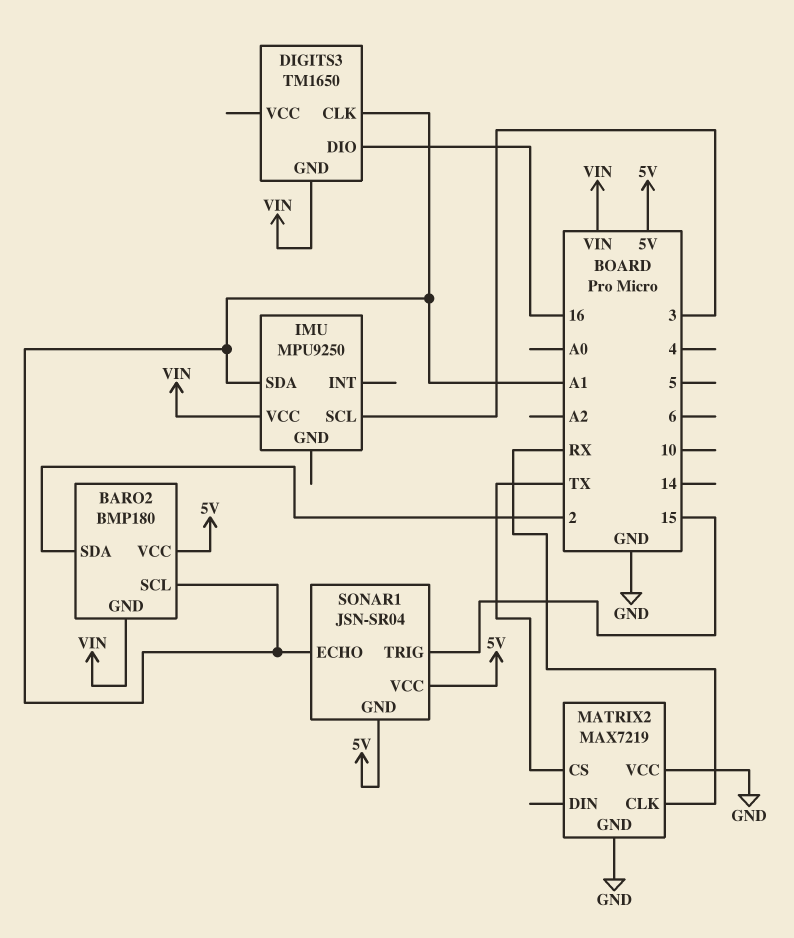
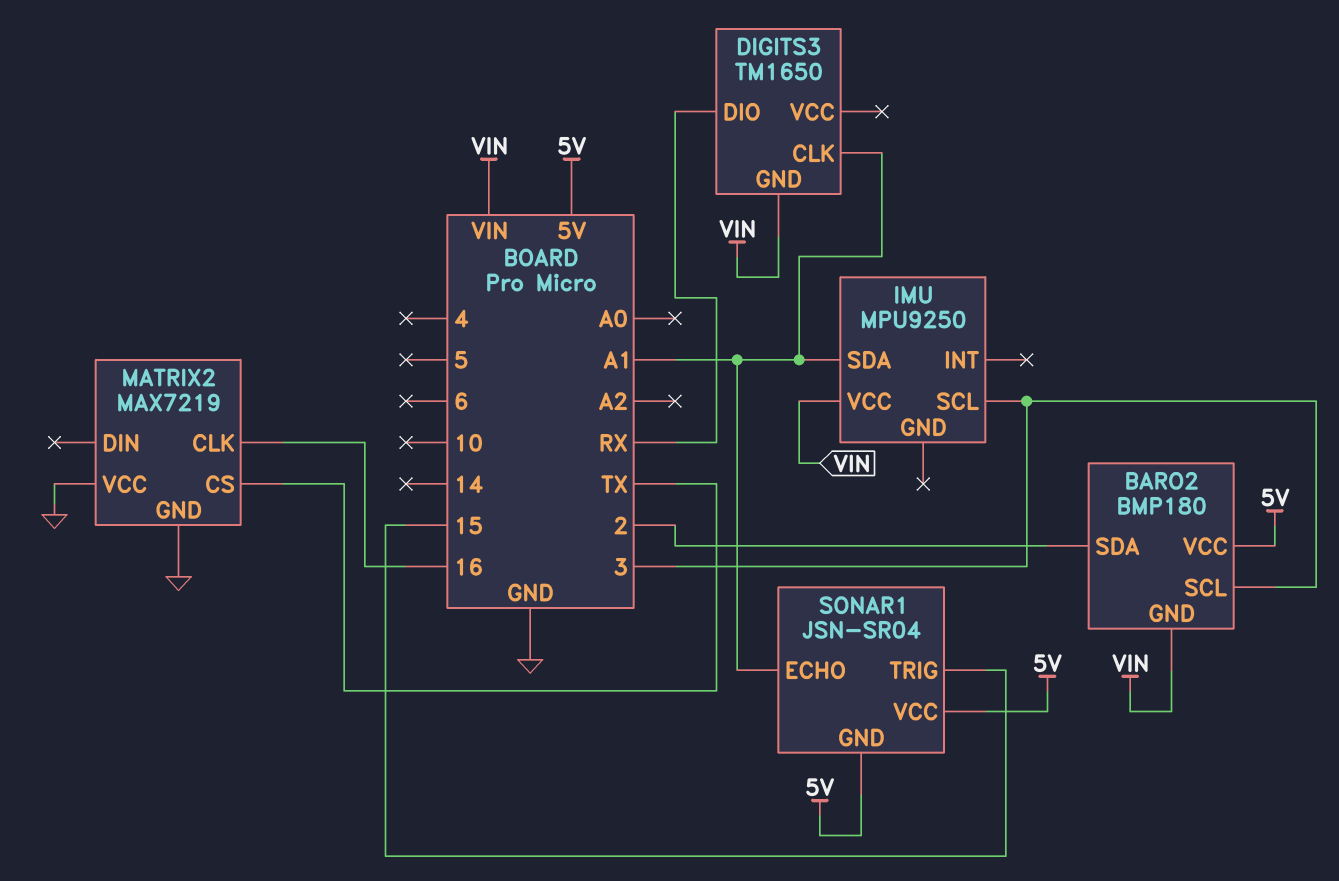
BARO2 pin SCL: A1 -> 3
DIGITS3 pin DIO: 16 -> RX
MATRIX2 pin CLK: RX -> 16

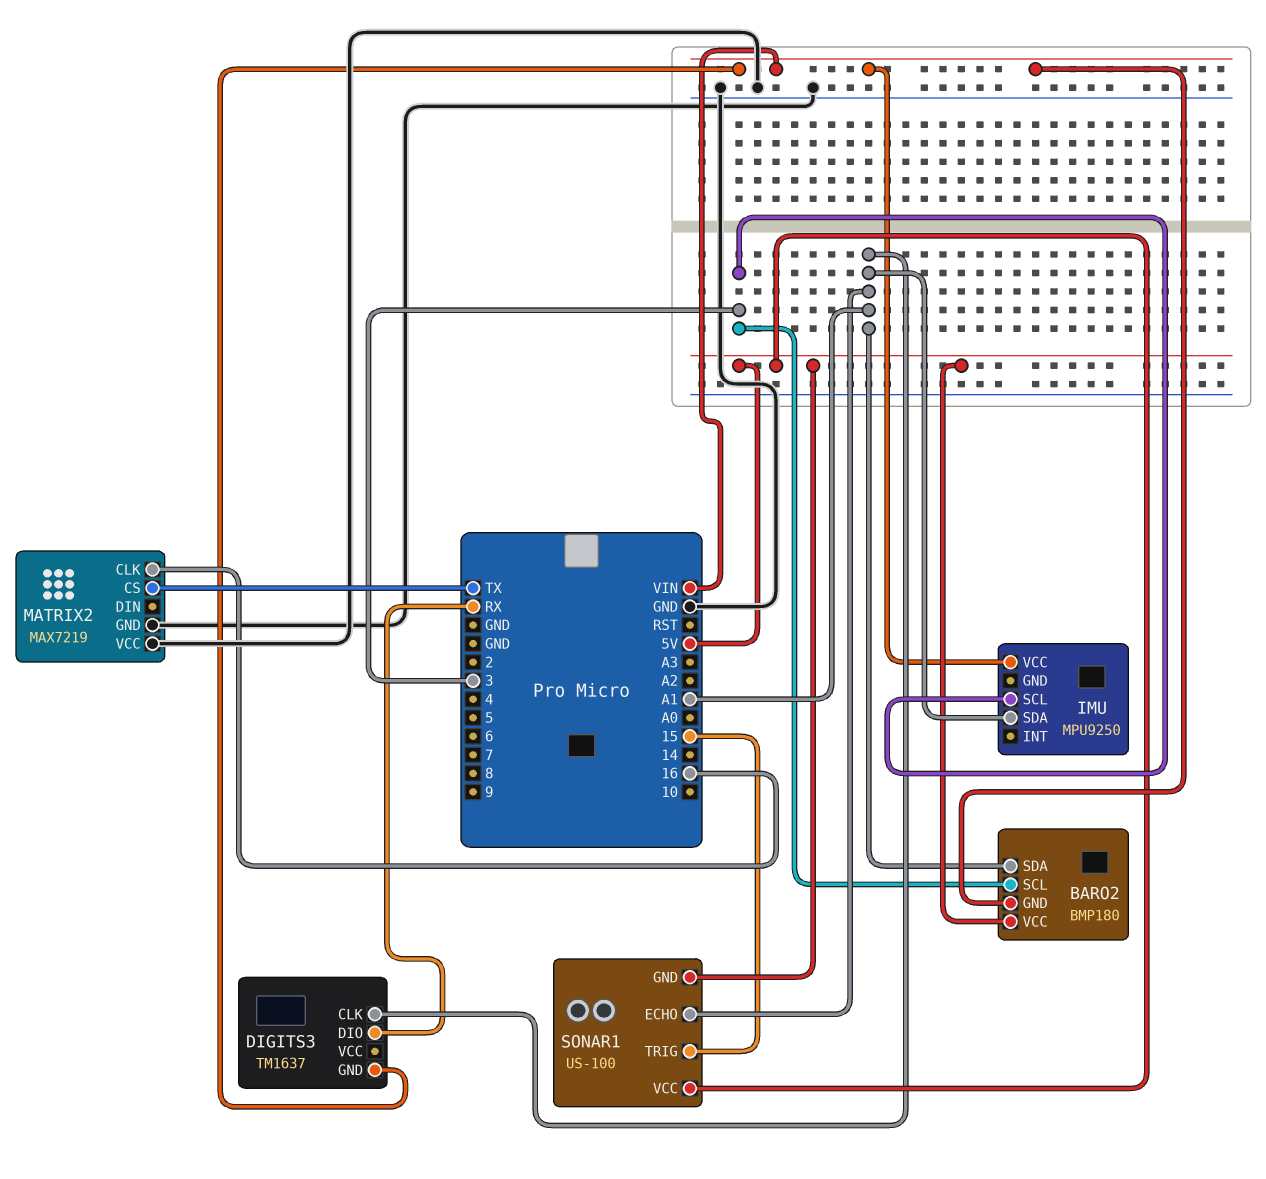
BARO2 pin SDA: 2 -> A1
DIGITS3: TM1650 -> TM1637
SONAR1: JSN-SR04 -> US-100

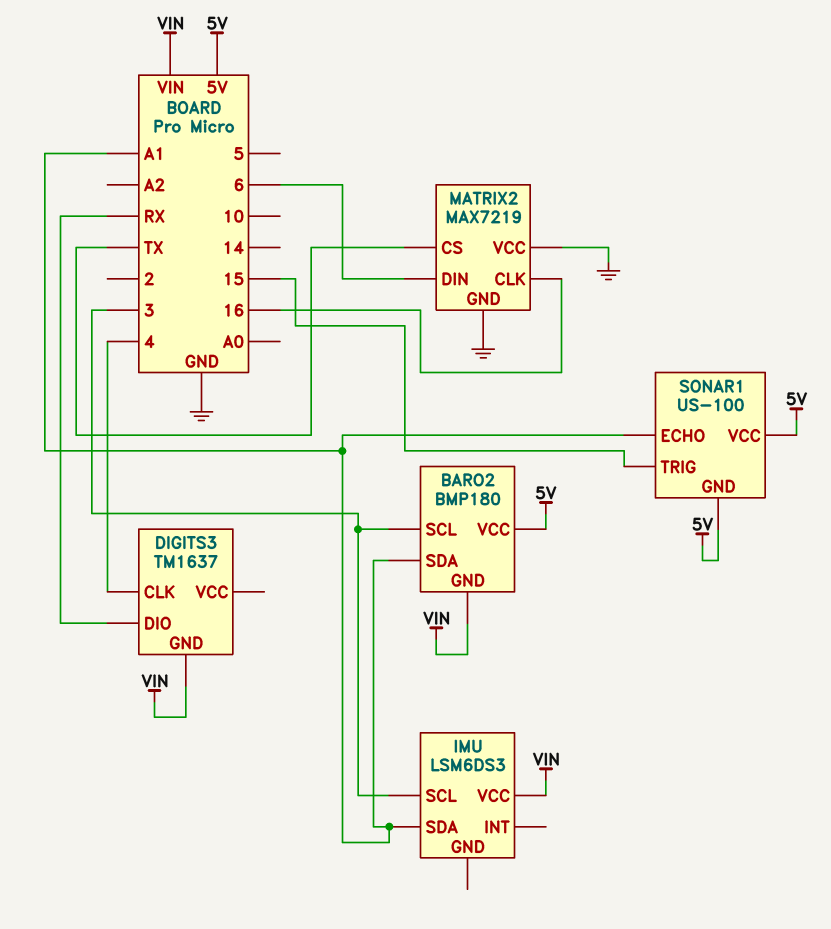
DIGITS3 pin CLK: A1 -> 4
IMU: MPU9250 -> LSM6DS3
MATRIX2 pin DIN: none -> 6

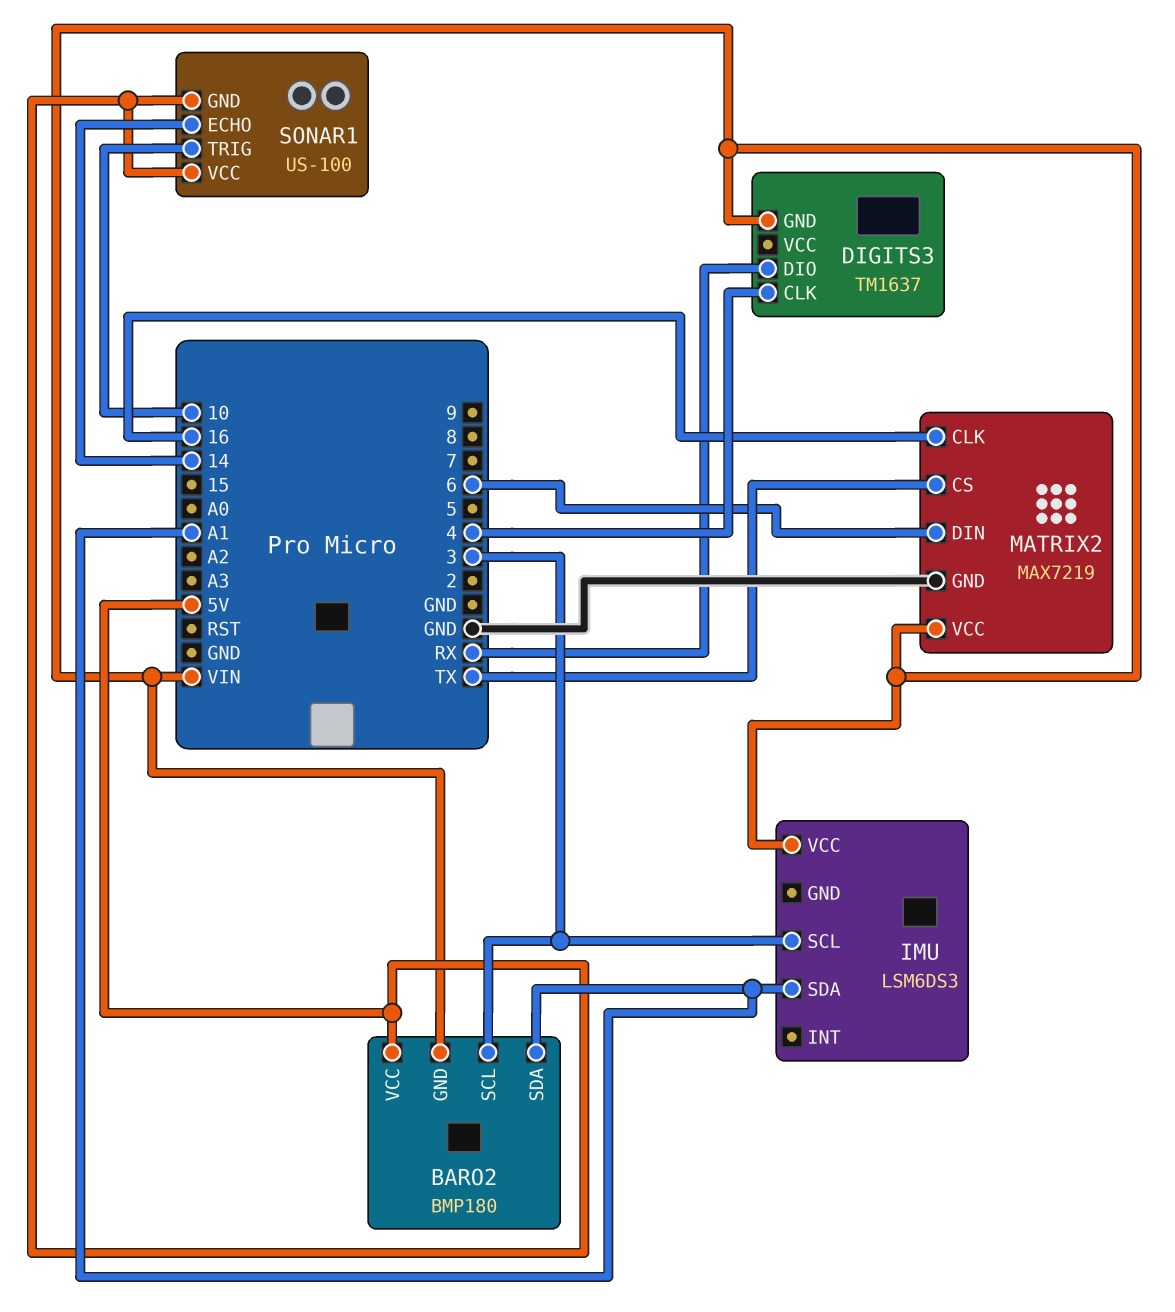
MATRIX2 pin VCC: GND -> VIN
SONAR1 pin ECHO: A1 -> 14
SONAR1 pin TRIG: 15 -> 10

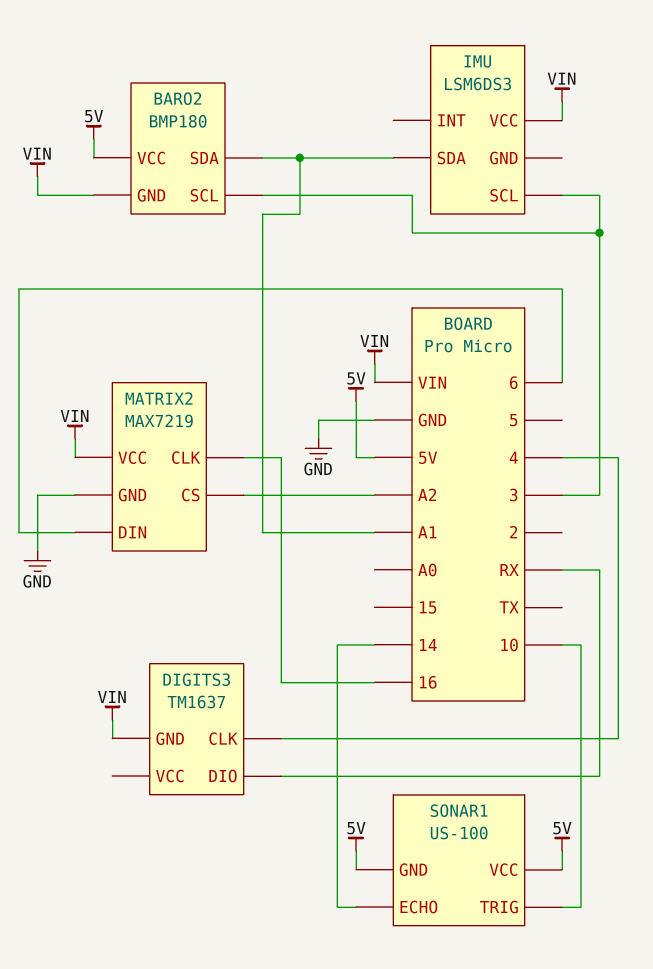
MATRIX2 pin CS: TX -> A2

